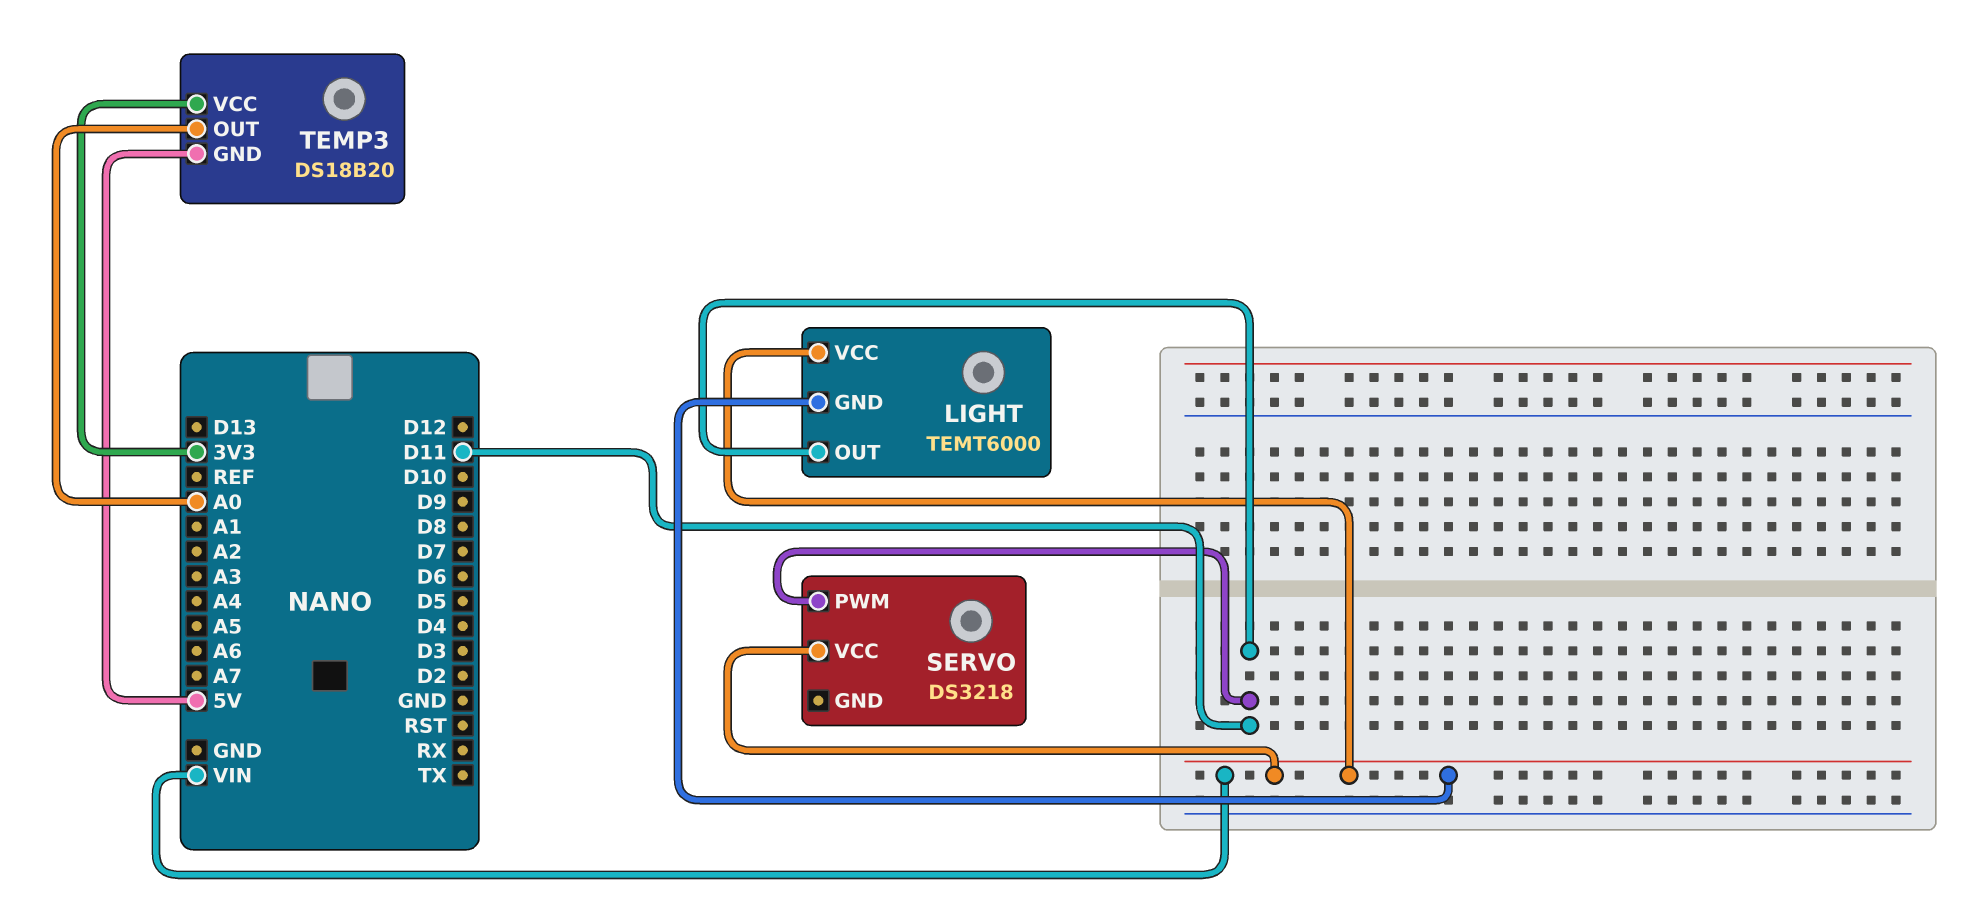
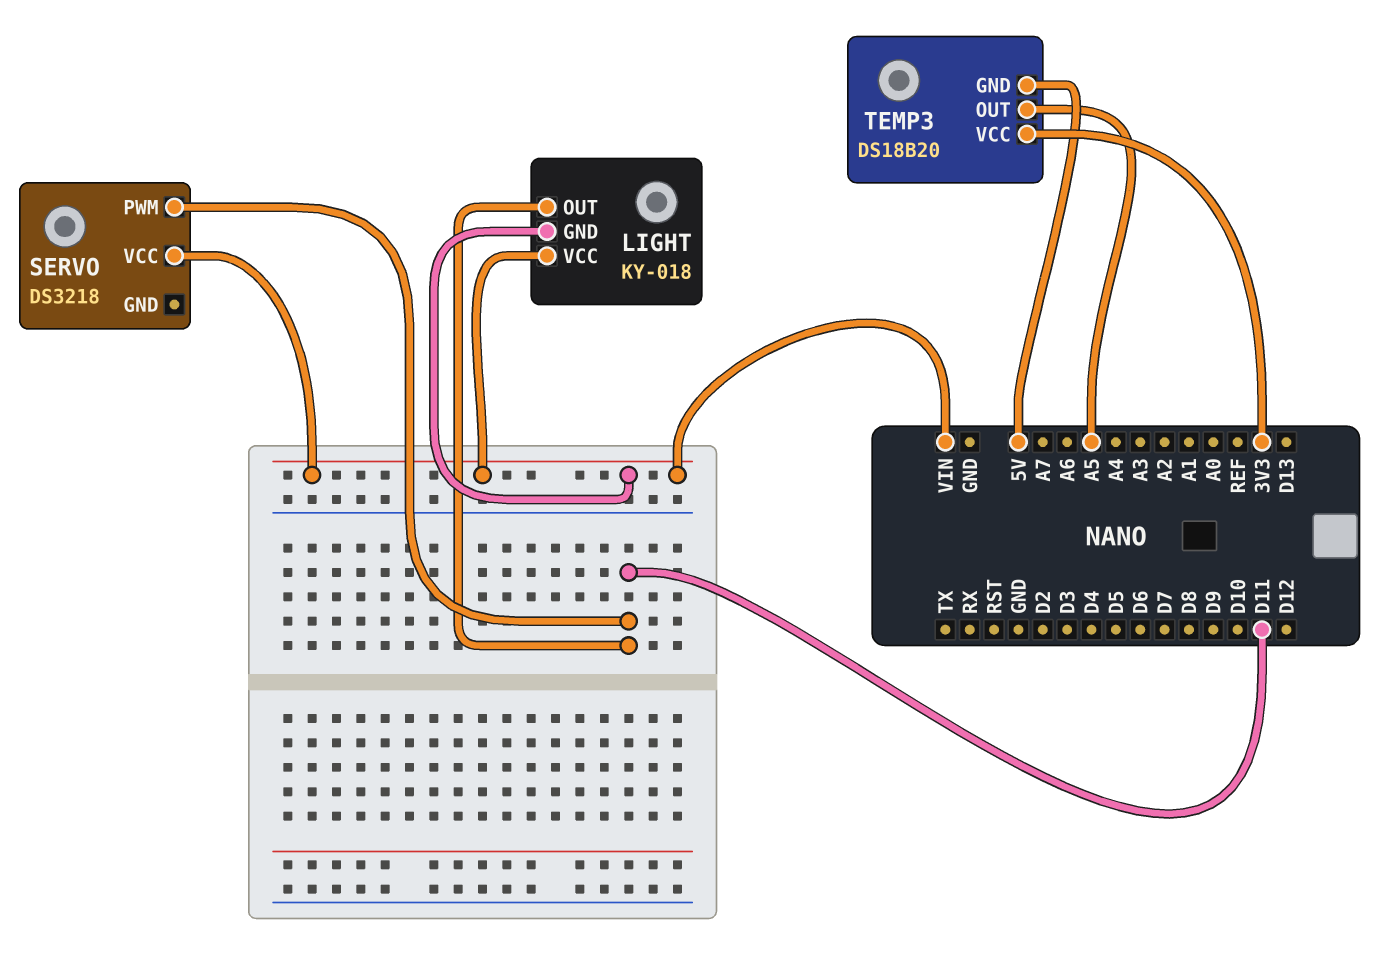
LIGHT: TEMT6000 -> KY-018
TEMP3 pin OUT: A0 -> A5

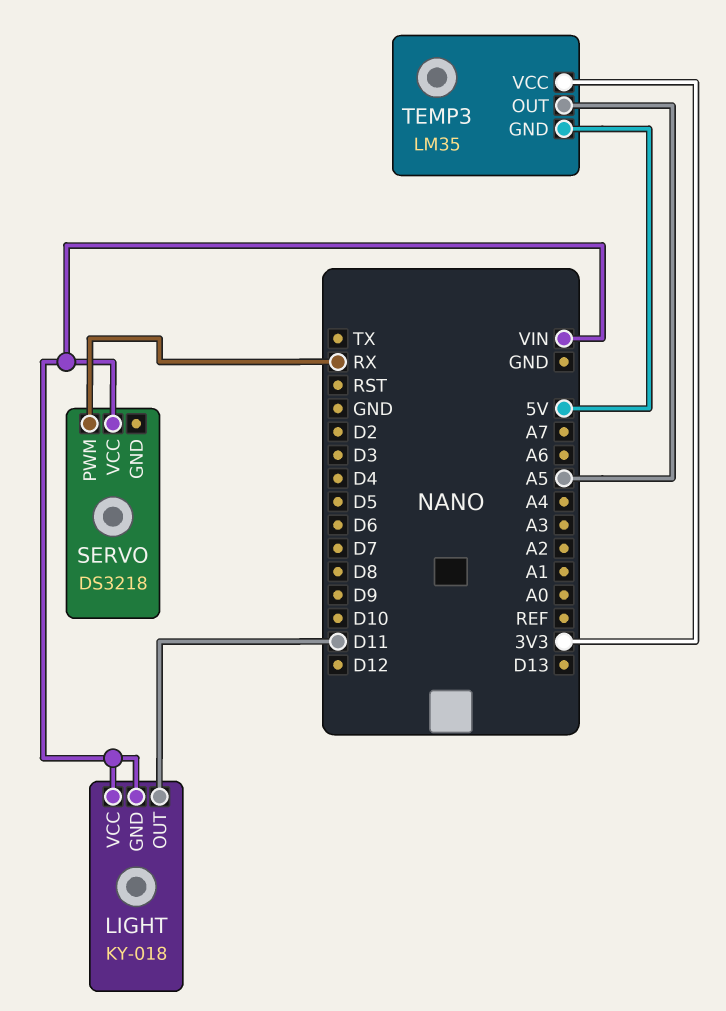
SERVO pin PWM: D11 -> RX
TEMP3: DS18B20 -> LM35

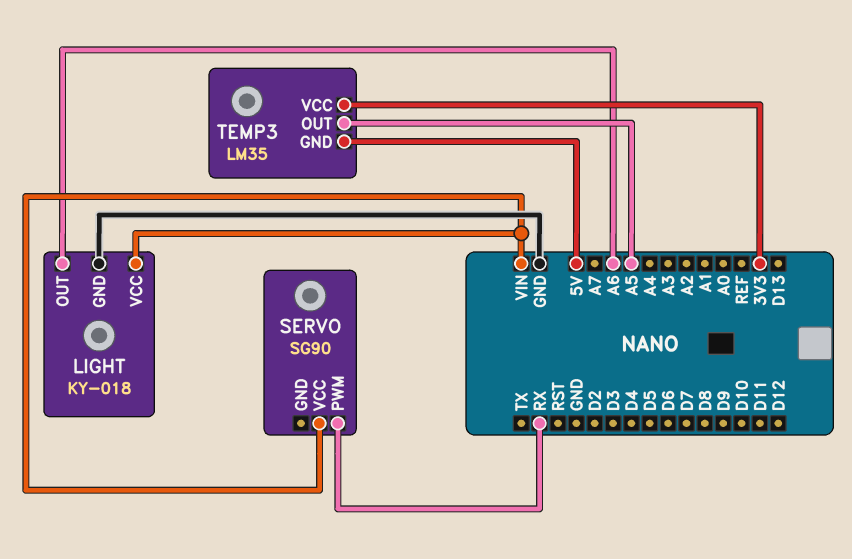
LIGHT pin GND: VIN -> GND
LIGHT pin OUT: D11 -> A6
SERVO: DS3218 -> SG90

